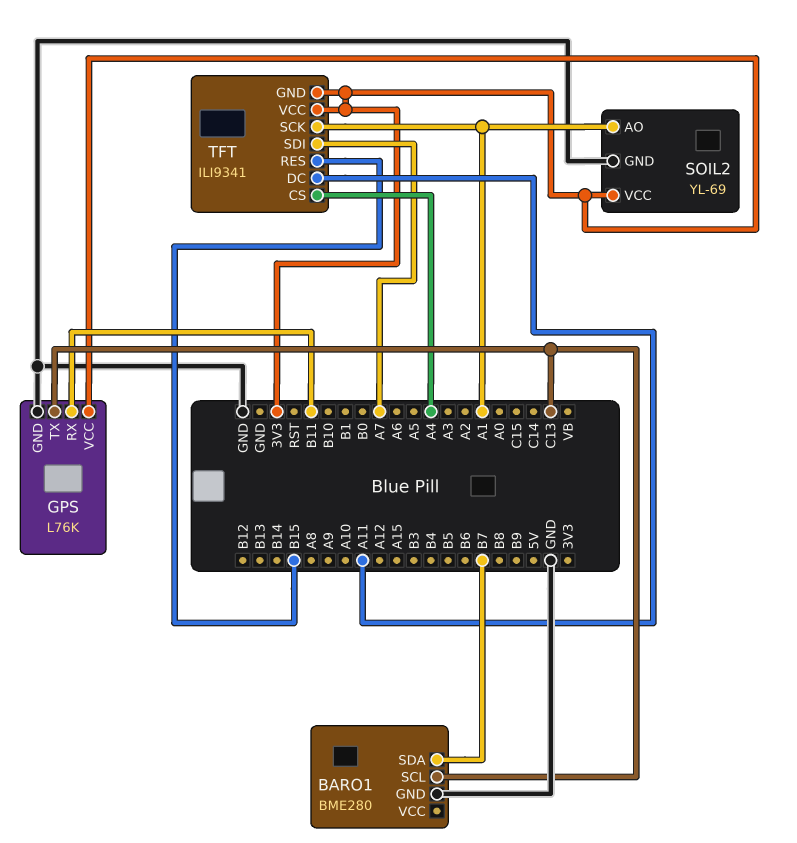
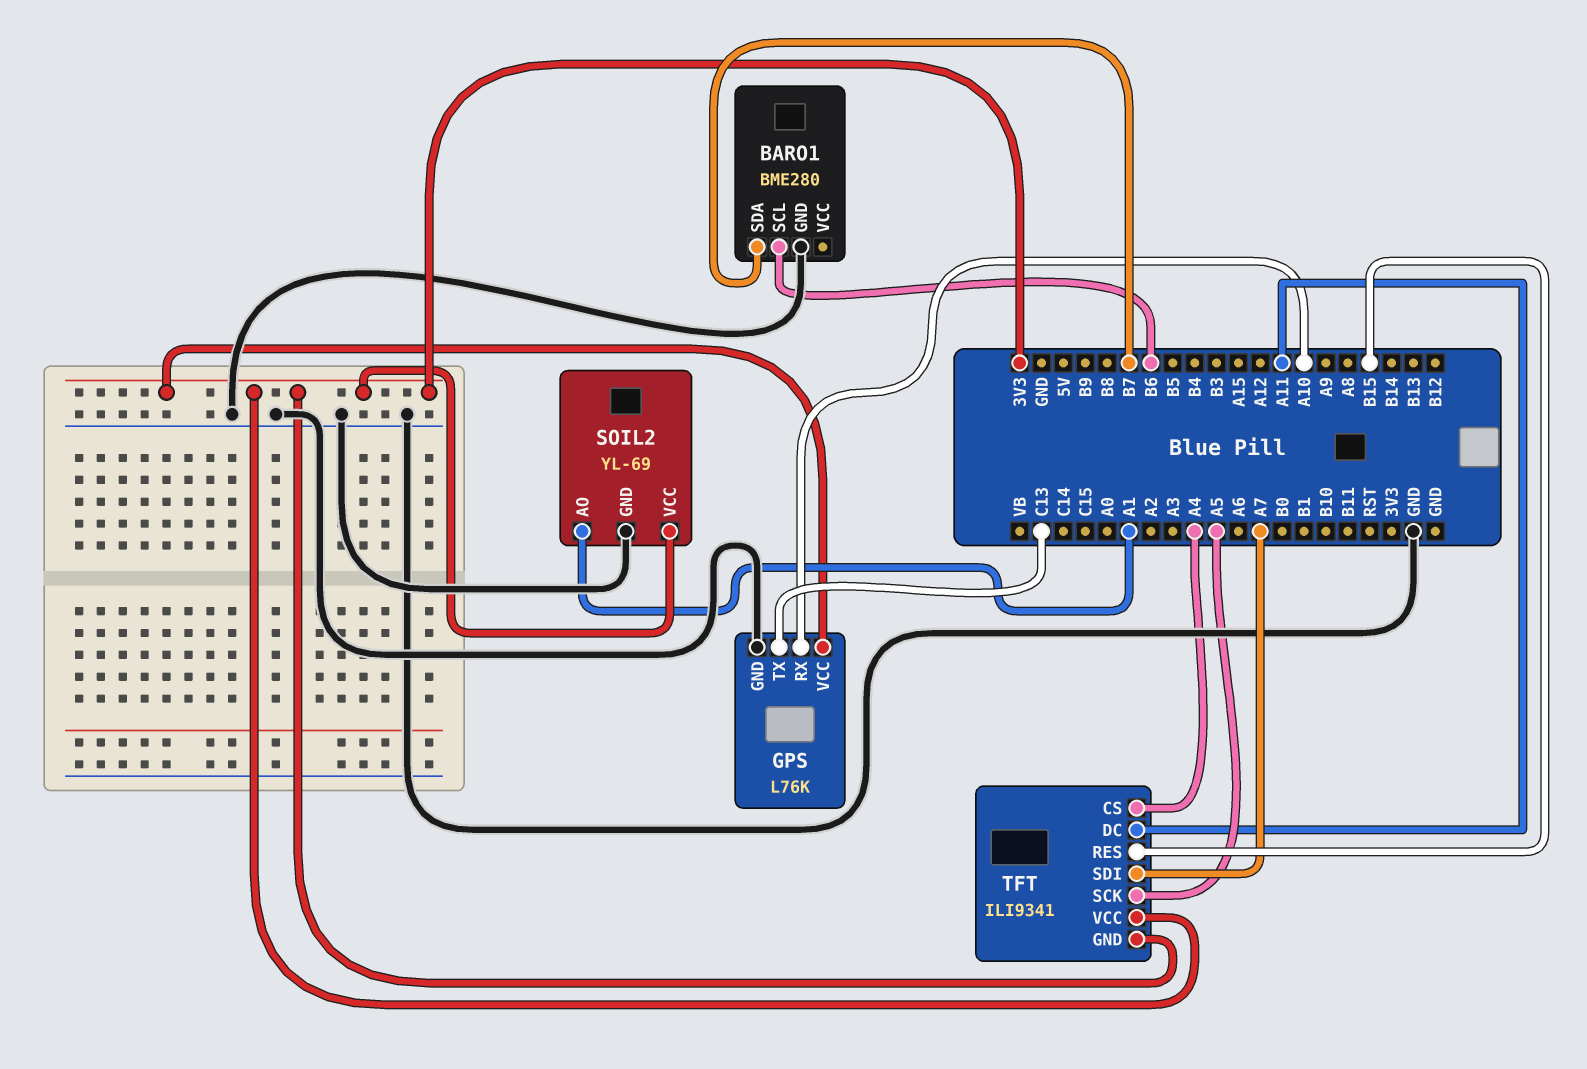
BARO1 pin SCL: C13 -> B6
GPS pin RX: B11 -> A10
TFT pin SCK: A1 -> A5

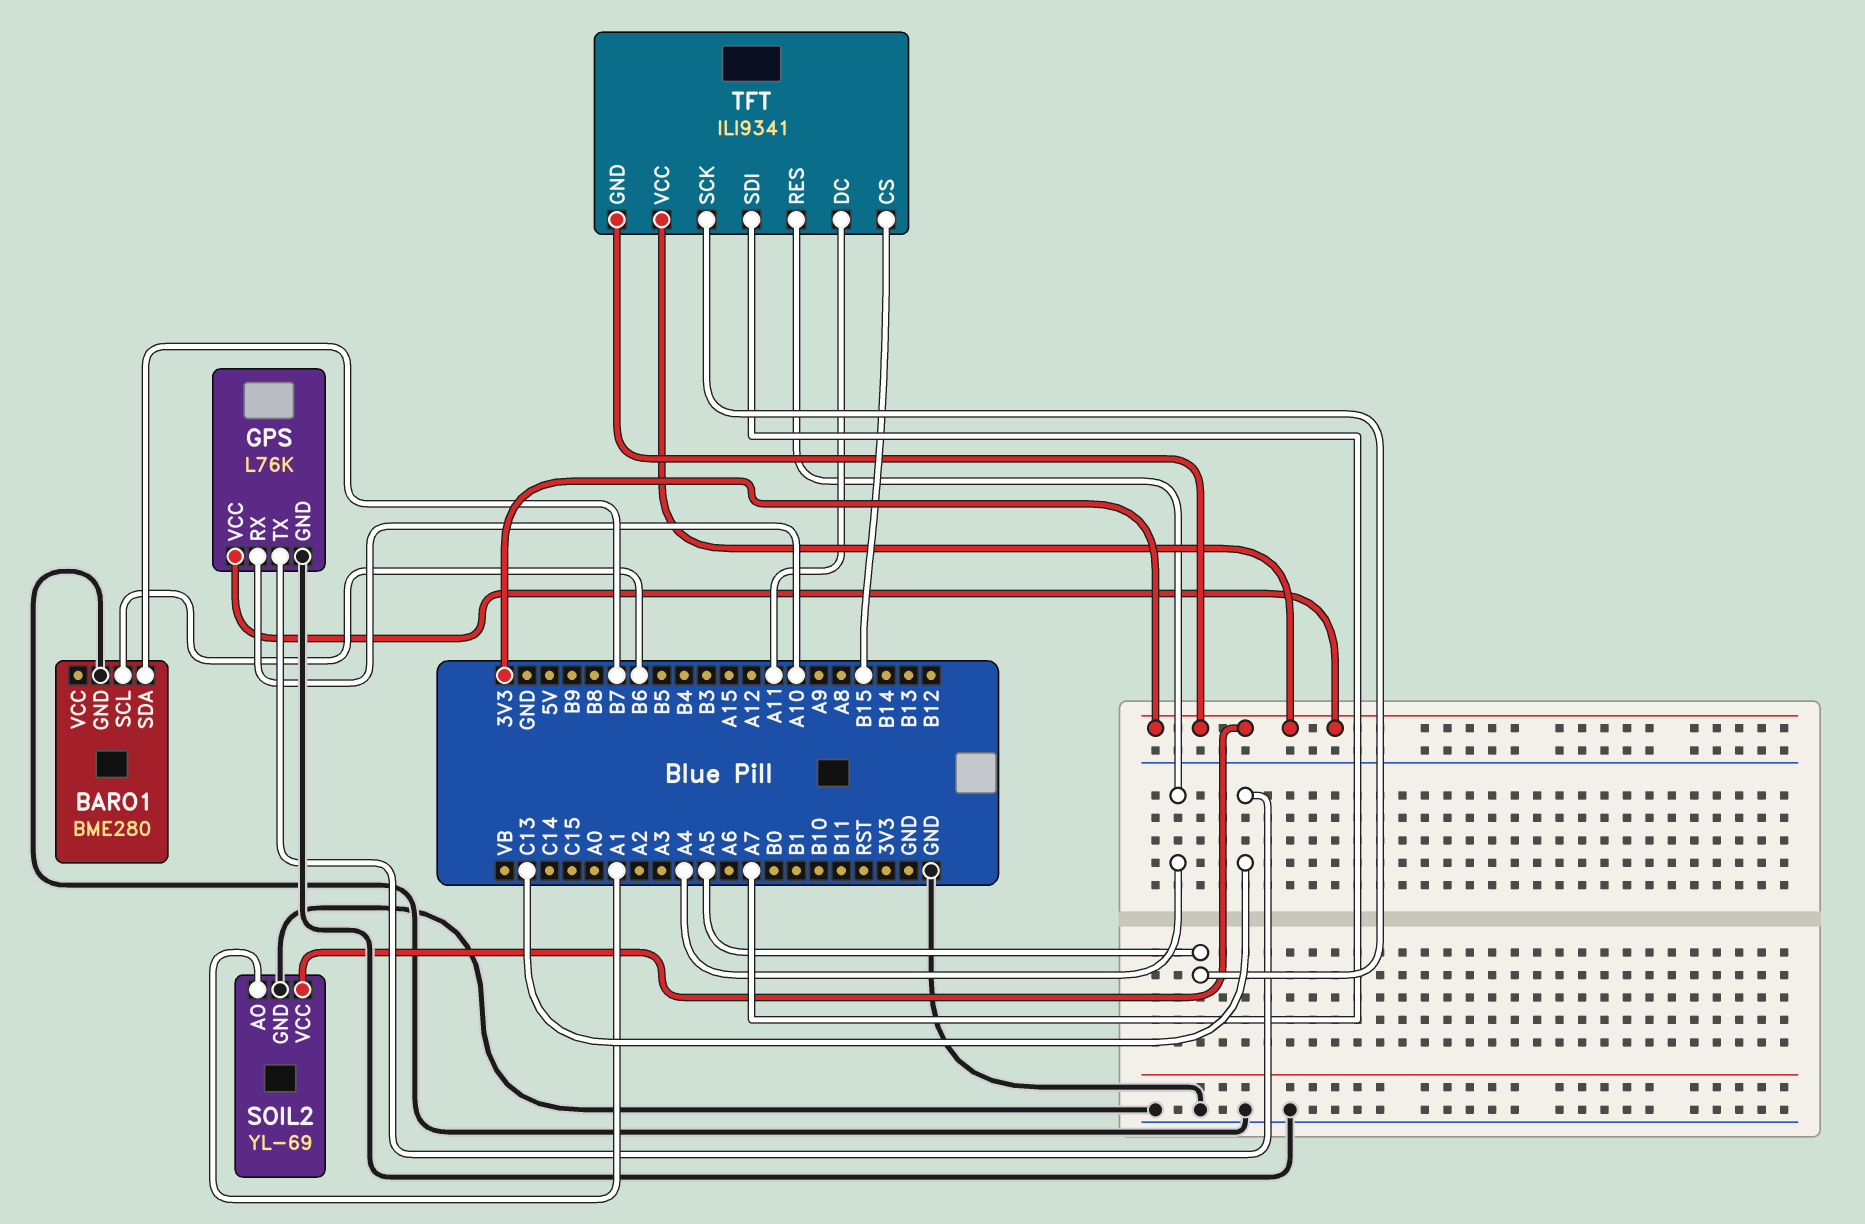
TFT pin CS: A4 -> B15
TFT pin RES: B15 -> A4

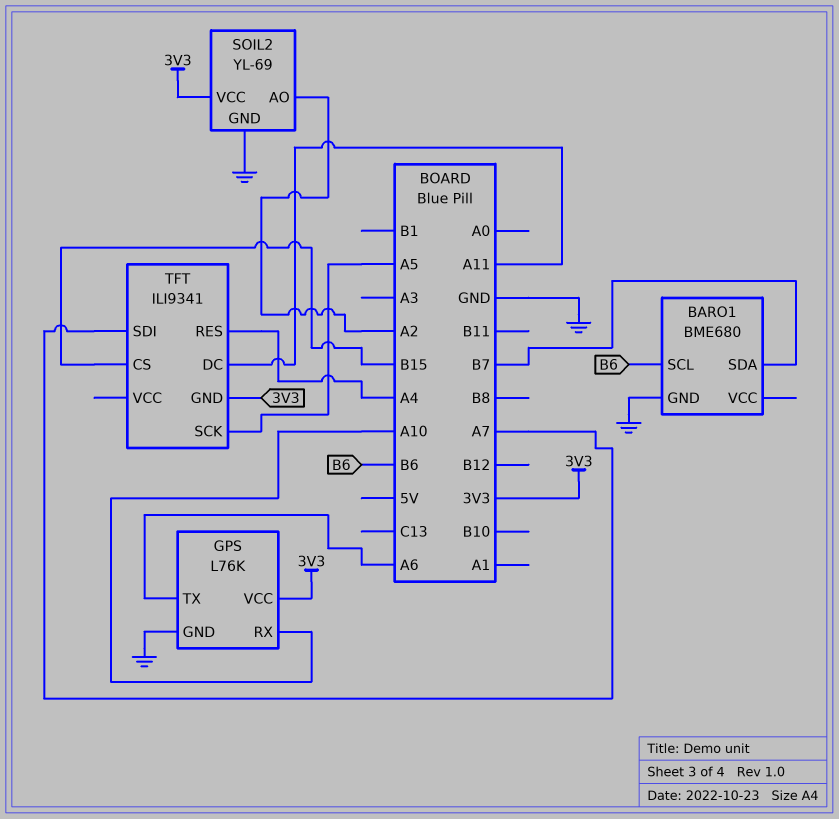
BARO1: BME280 -> BME680
GPS pin TX: C13 -> A6
SOIL2 pin AO: A1 -> A2
TFT pin VCC: 3V3 -> none

